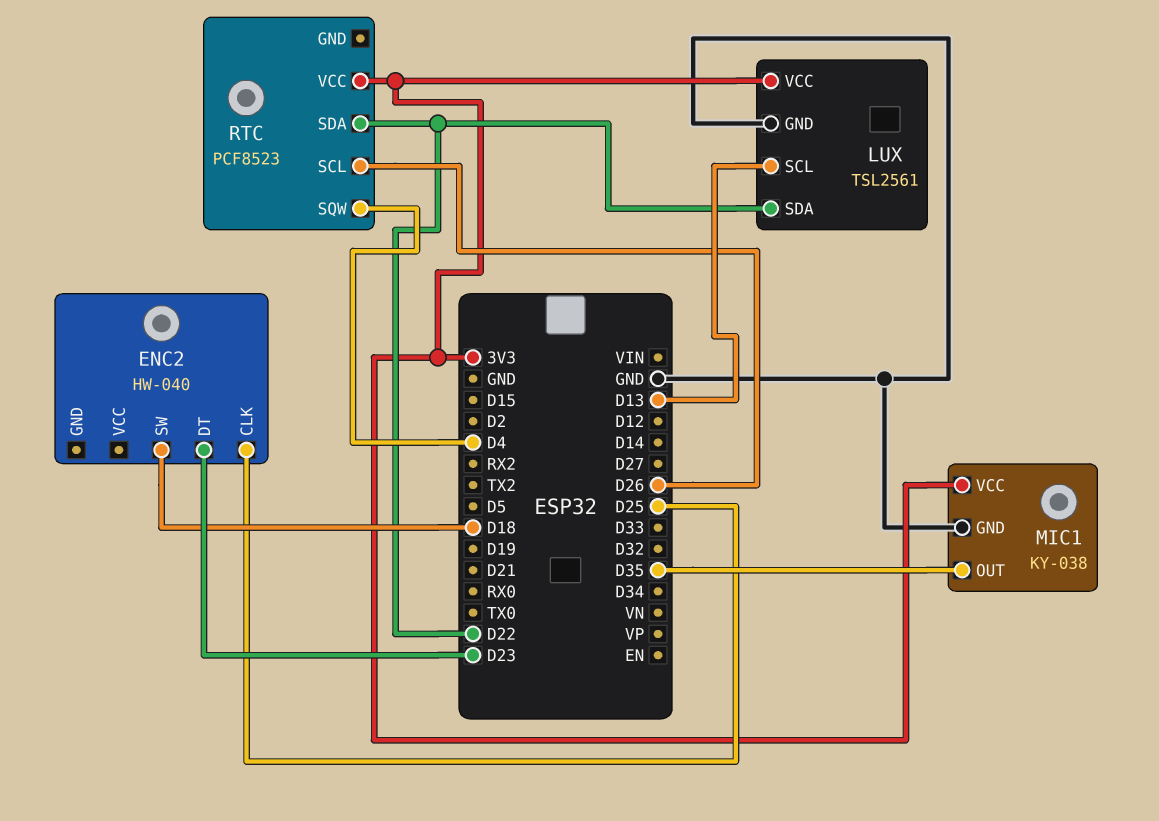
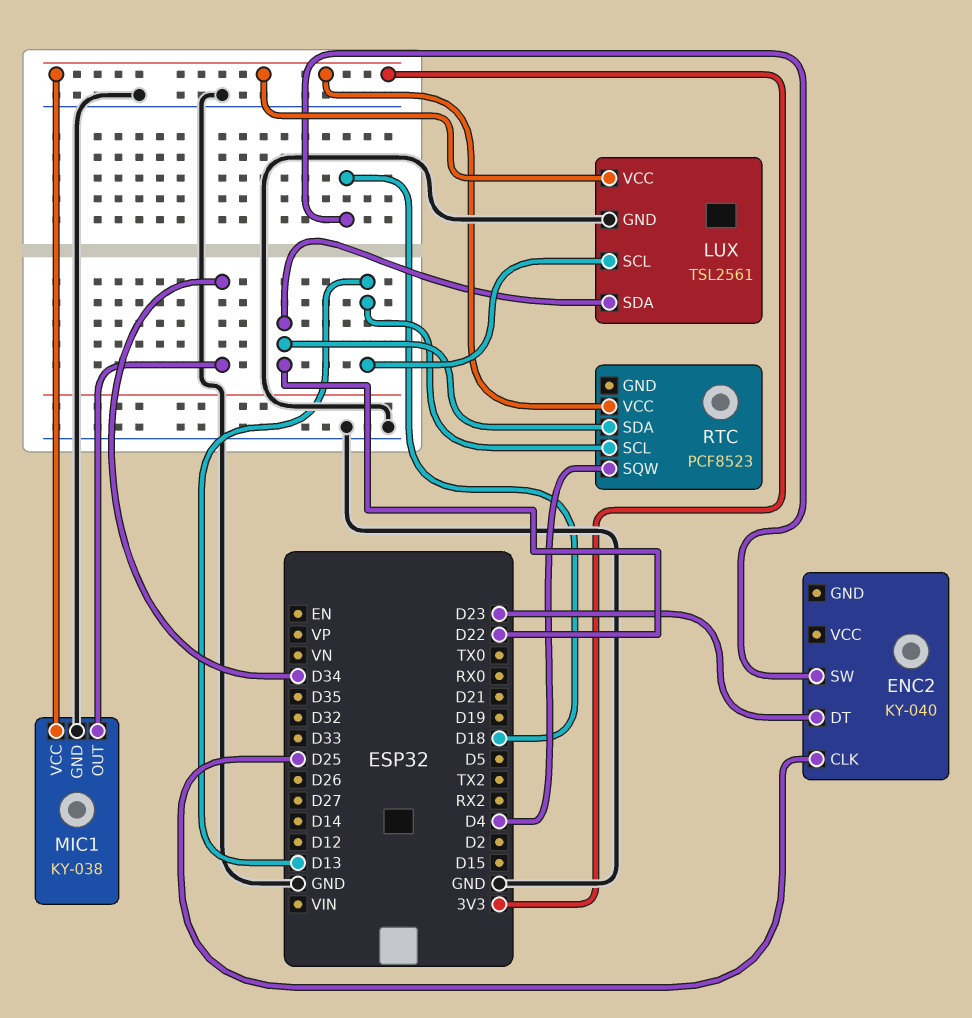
ENC2: HW-040 -> KY-040
MIC1 pin OUT: D35 -> D34
RTC pin SCL: D26 -> D13

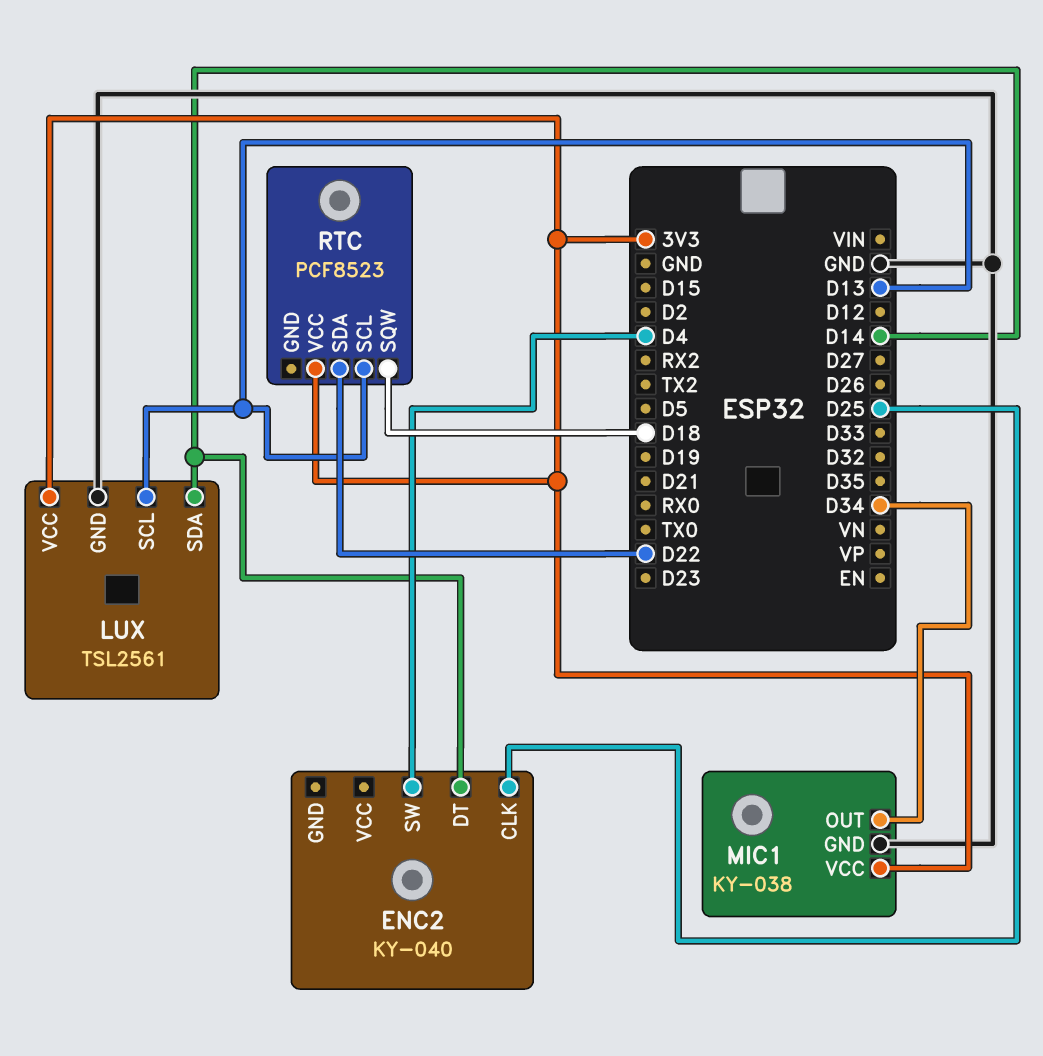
ENC2 pin DT: D23 -> D14
ENC2 pin SW: D18 -> D4
LUX pin SDA: D22 -> D14
RTC pin SQW: D4 -> D18

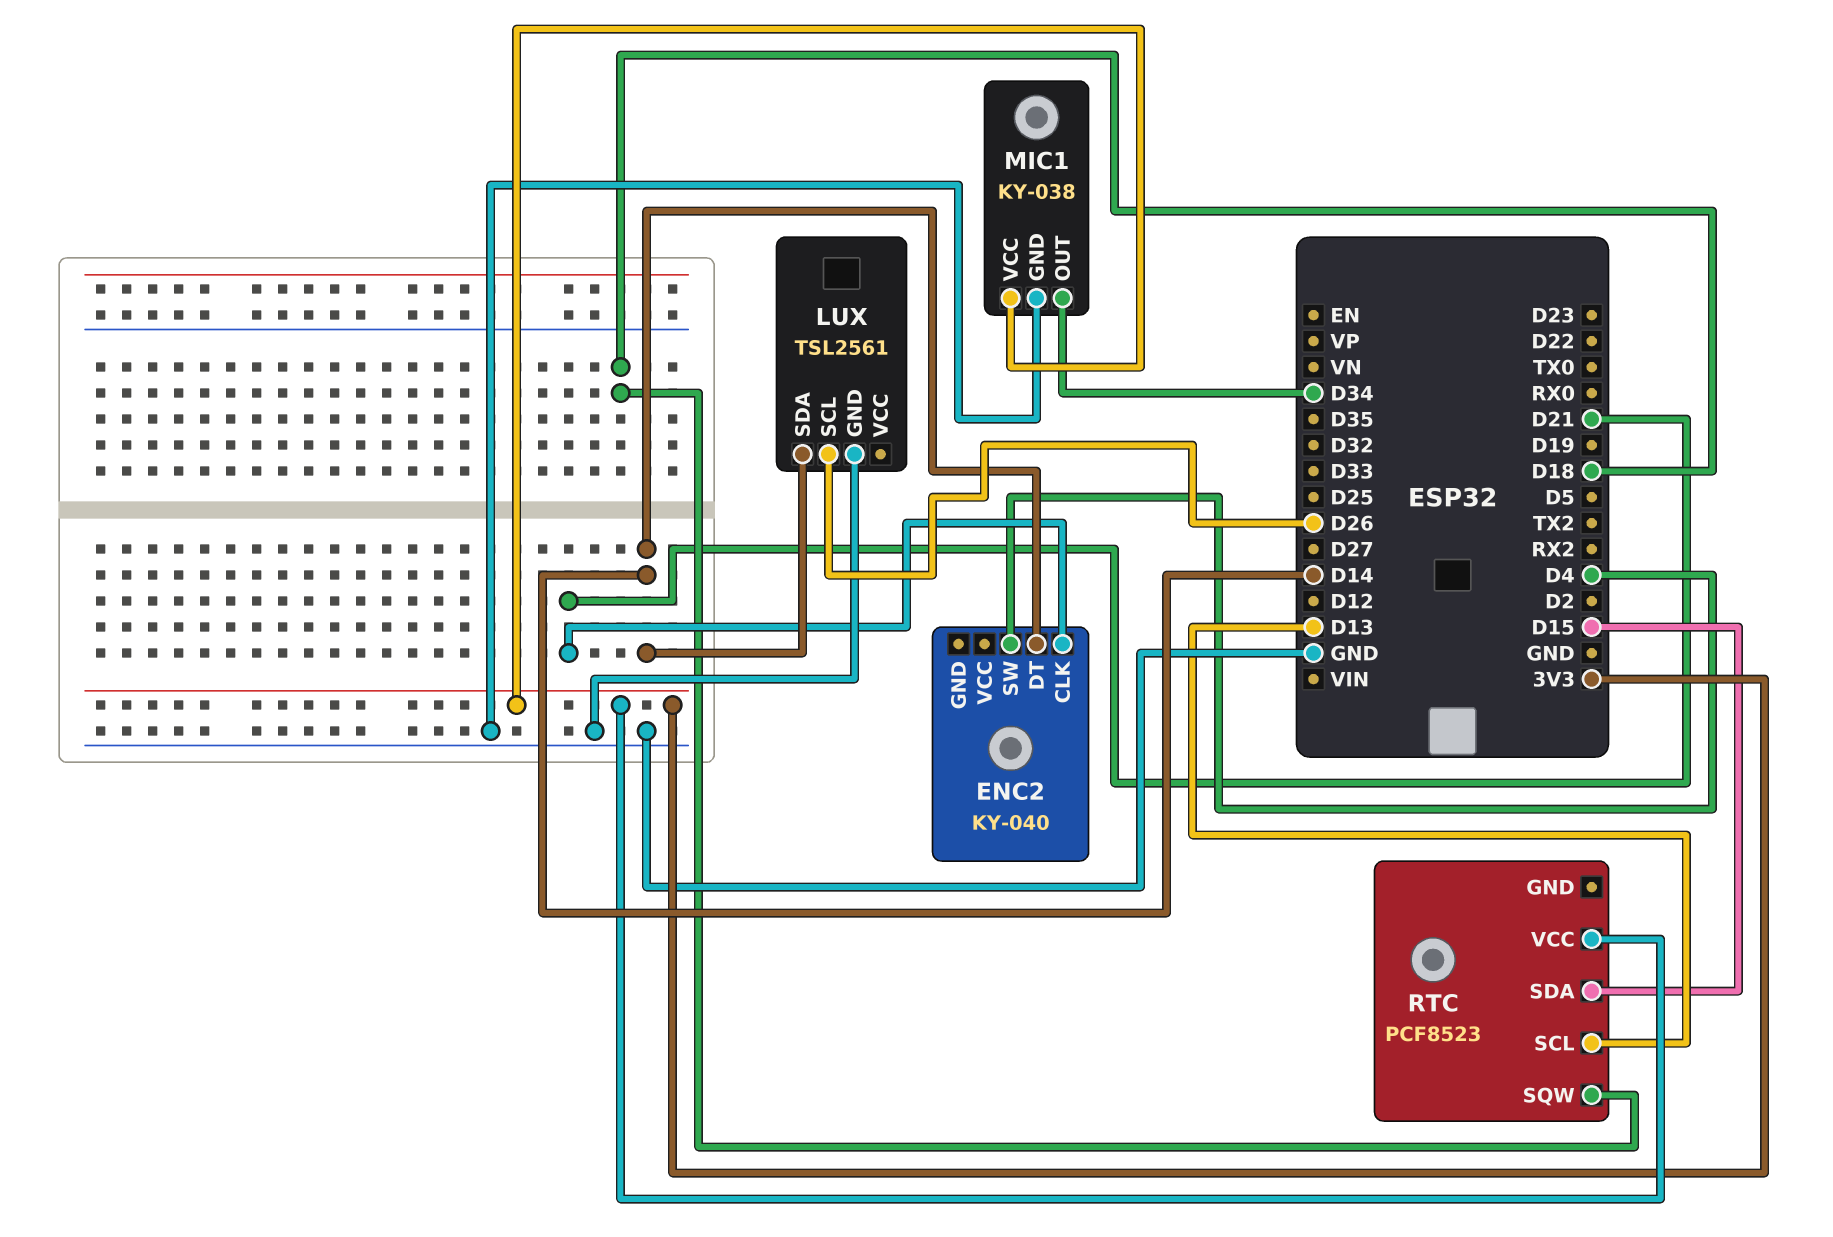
ENC2 pin CLK: D25 -> D21
LUX pin SCL: D13 -> D26
LUX pin VCC: 3V3 -> none
RTC pin SDA: D22 -> D15

